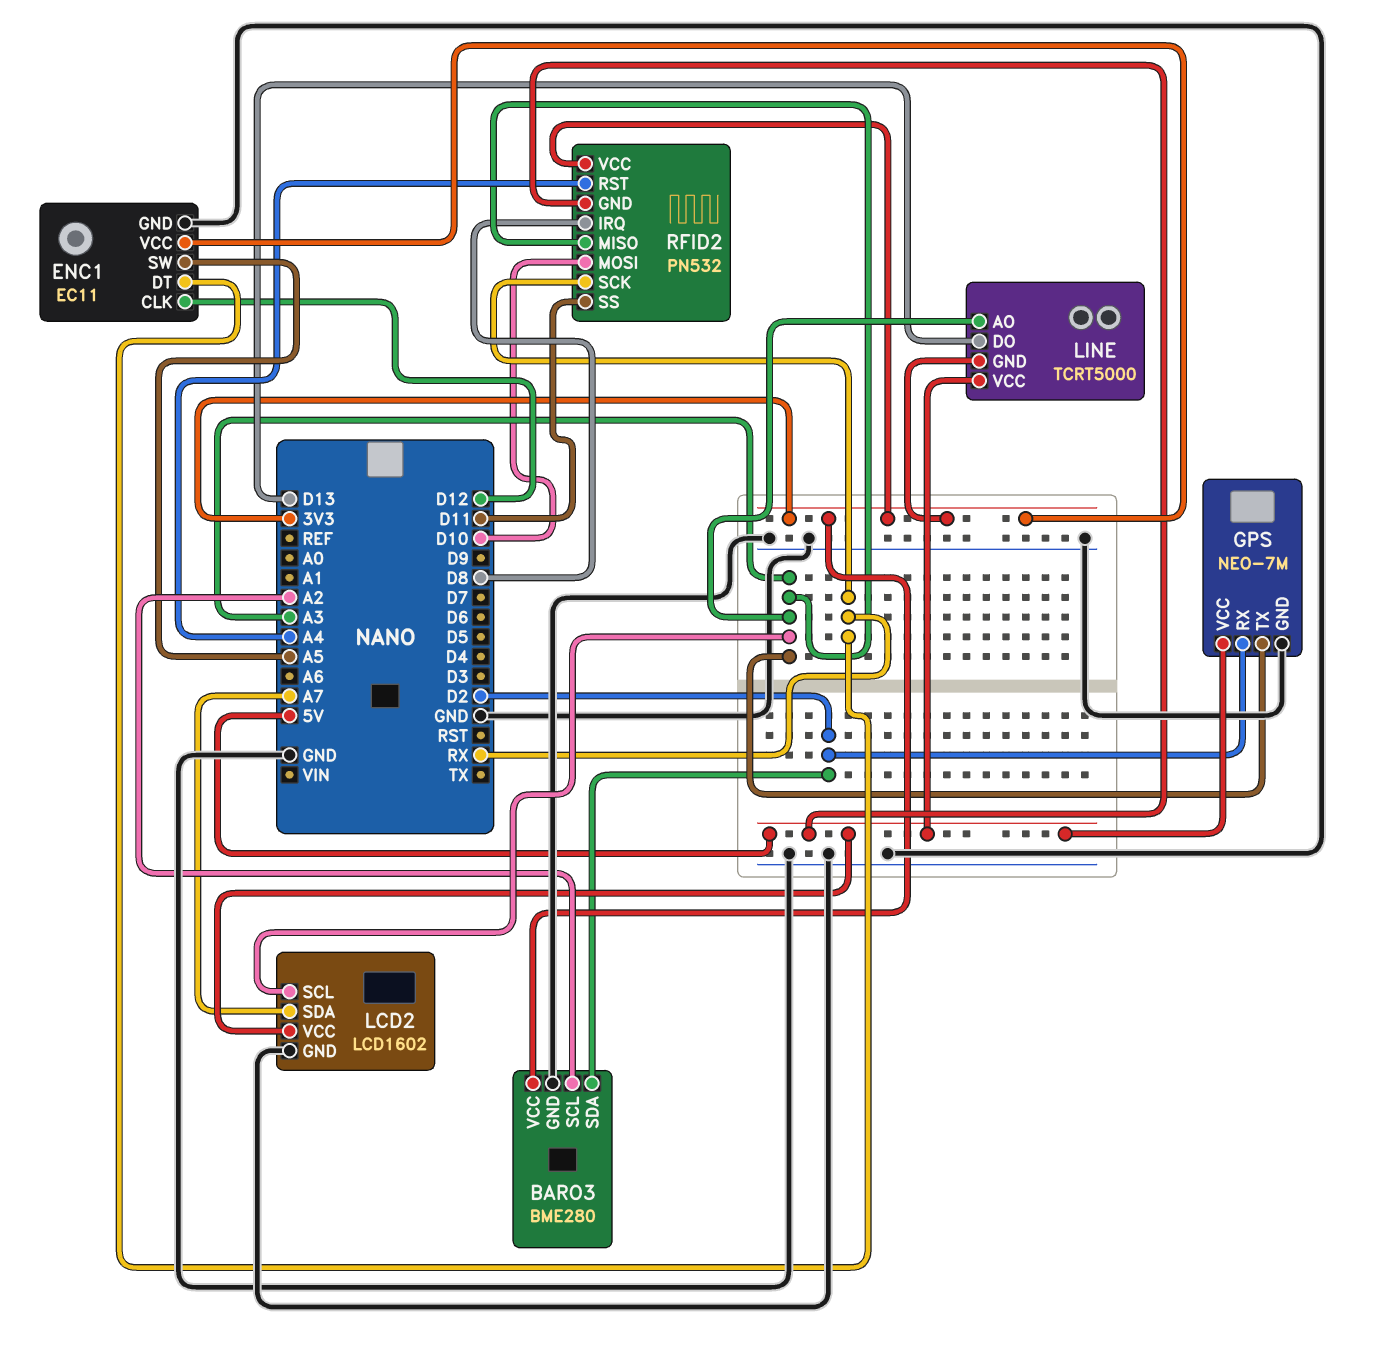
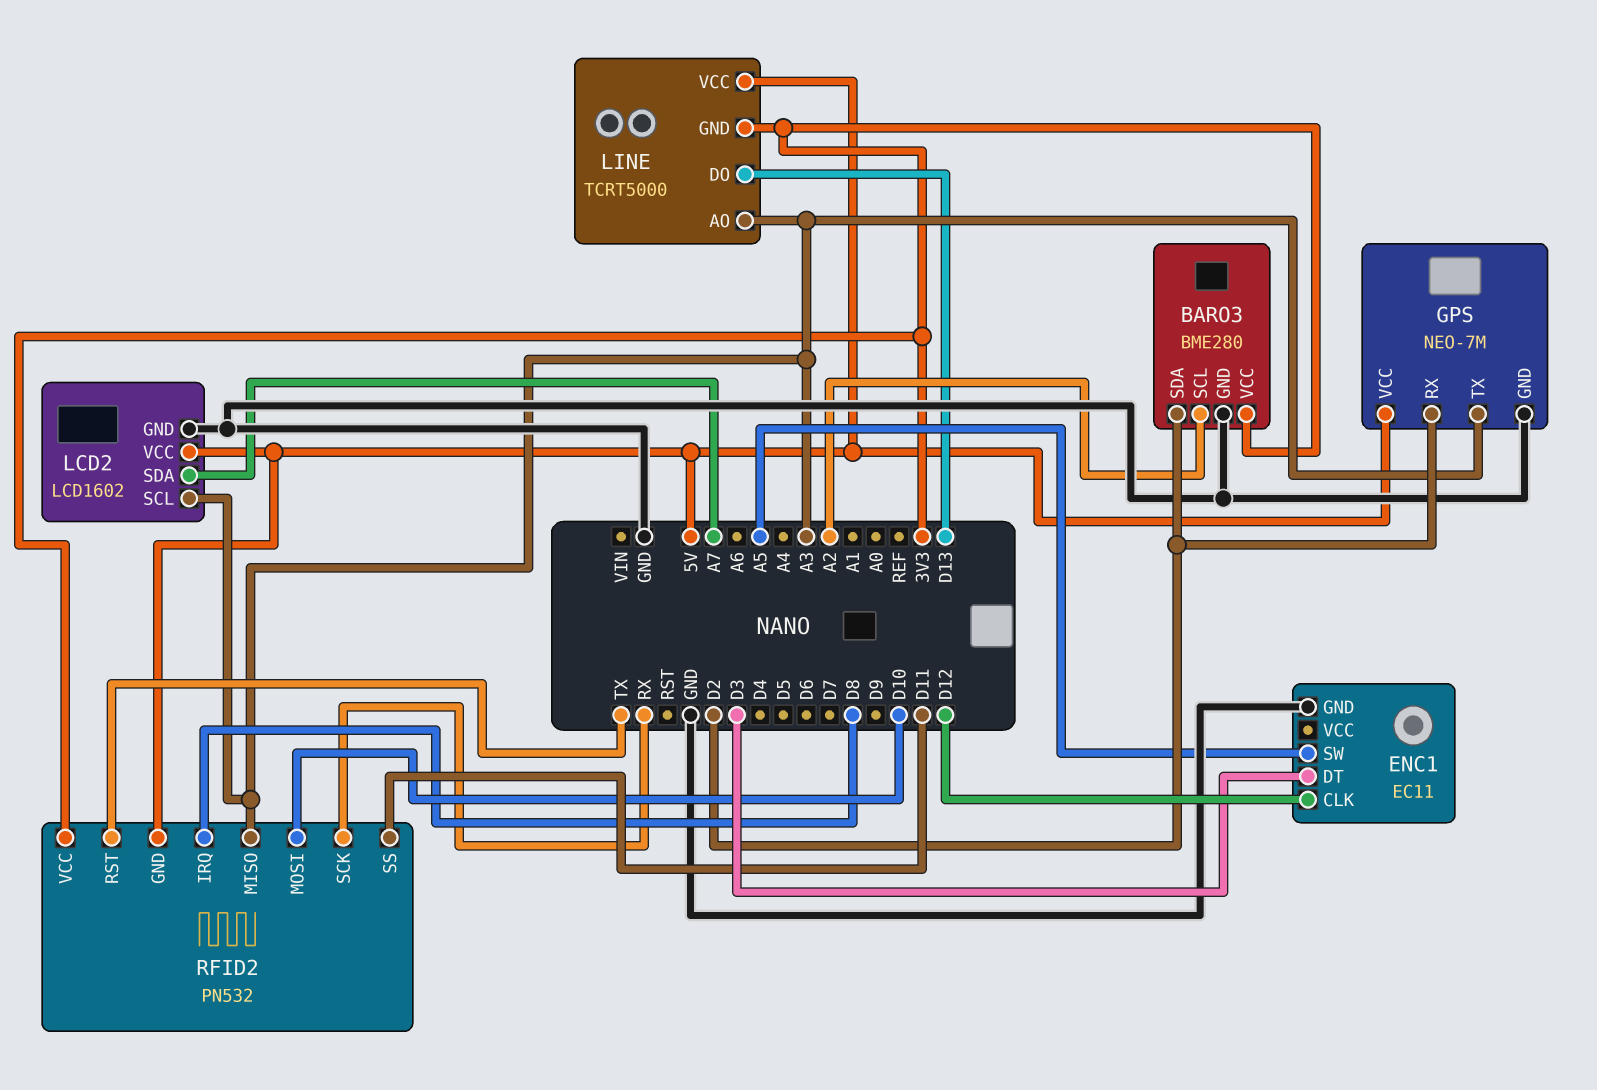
ENC1 pin DT: RX -> D3
ENC1 pin VCC: 3V3 -> none
RFID2 pin RST: A4 -> TX

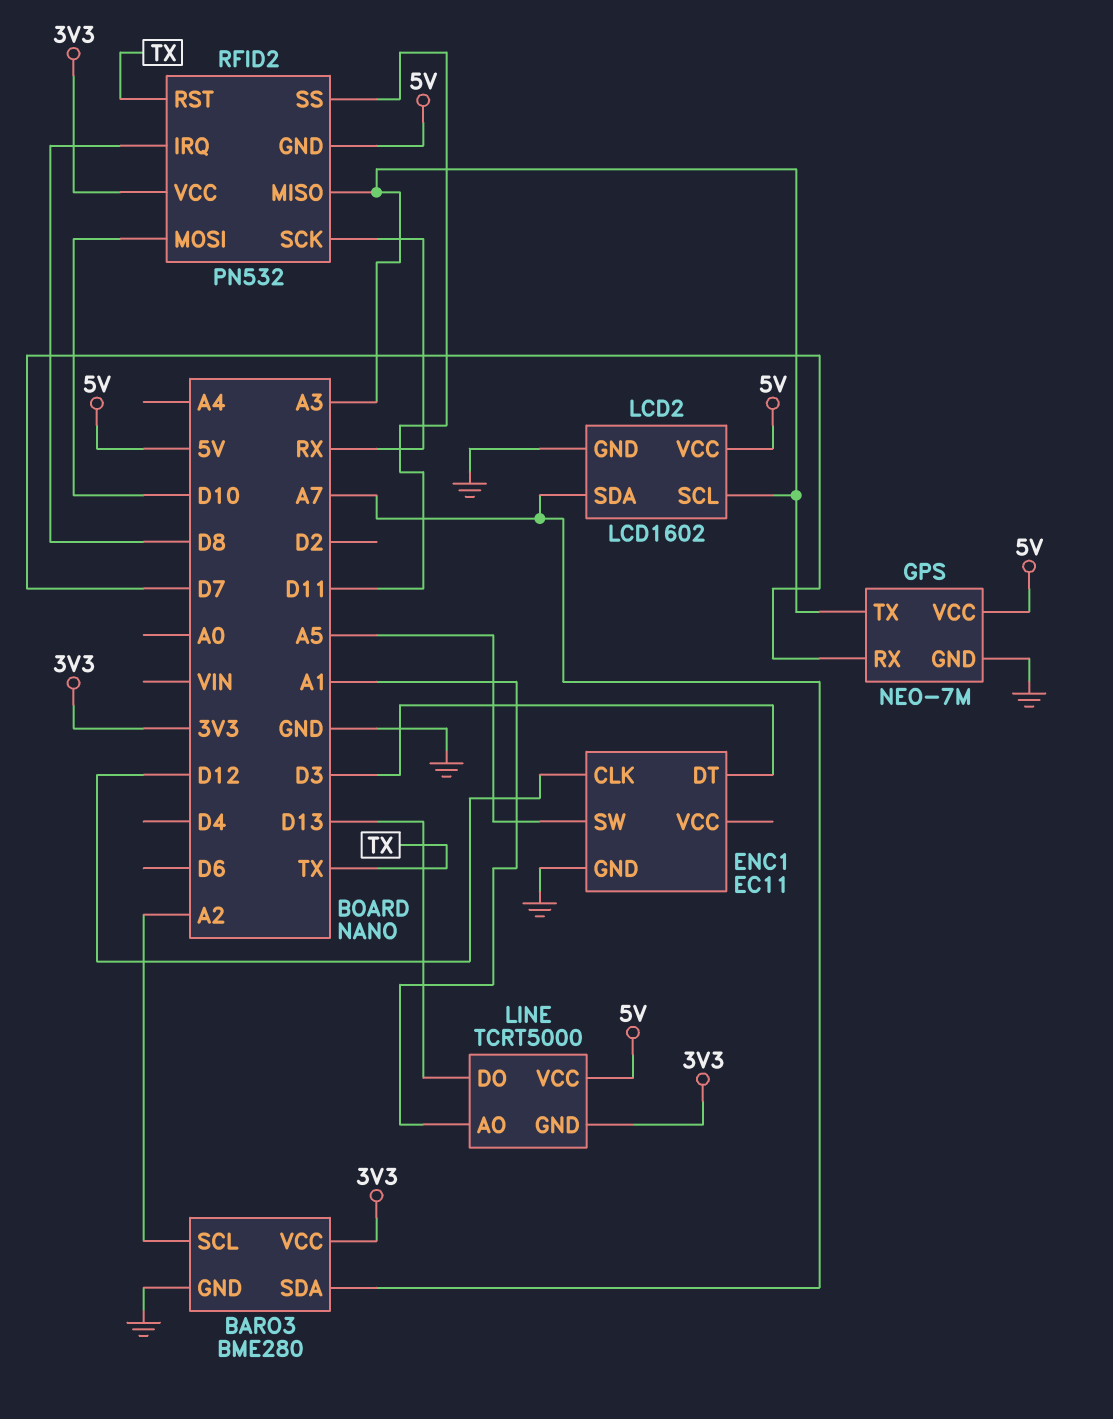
BARO3 pin SDA: D2 -> A7
GPS pin RX: D2 -> D7
LINE pin AO: A3 -> A1

